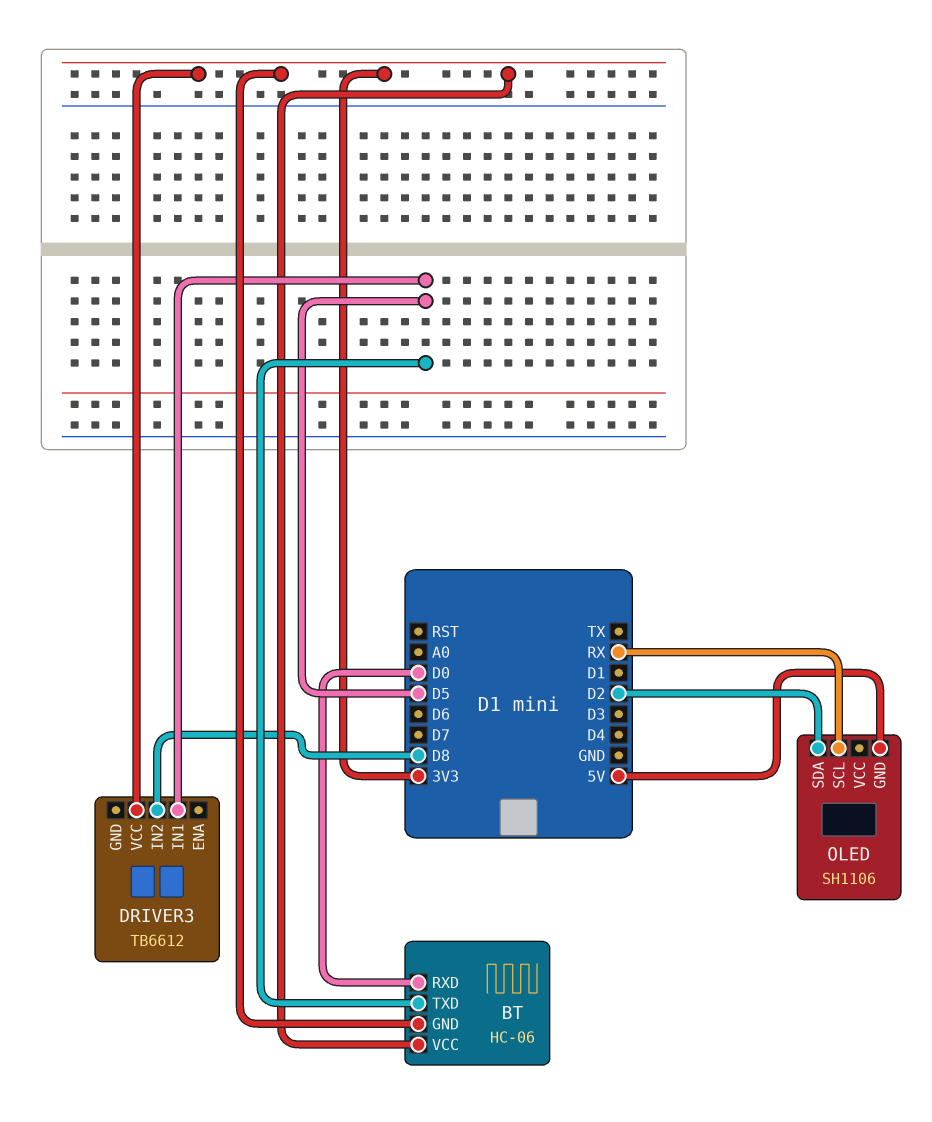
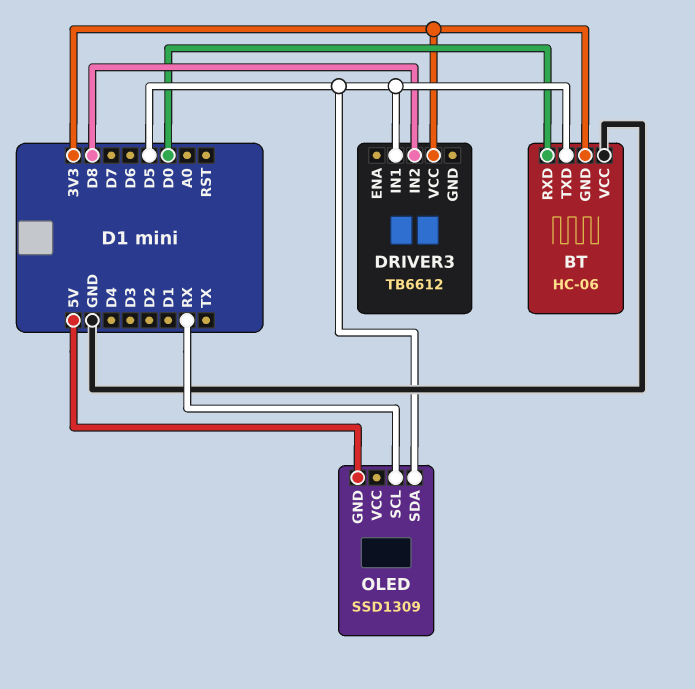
BT pin VCC: 3V3 -> GND
OLED: SH1106 -> SSD1309
OLED pin SDA: D2 -> D5

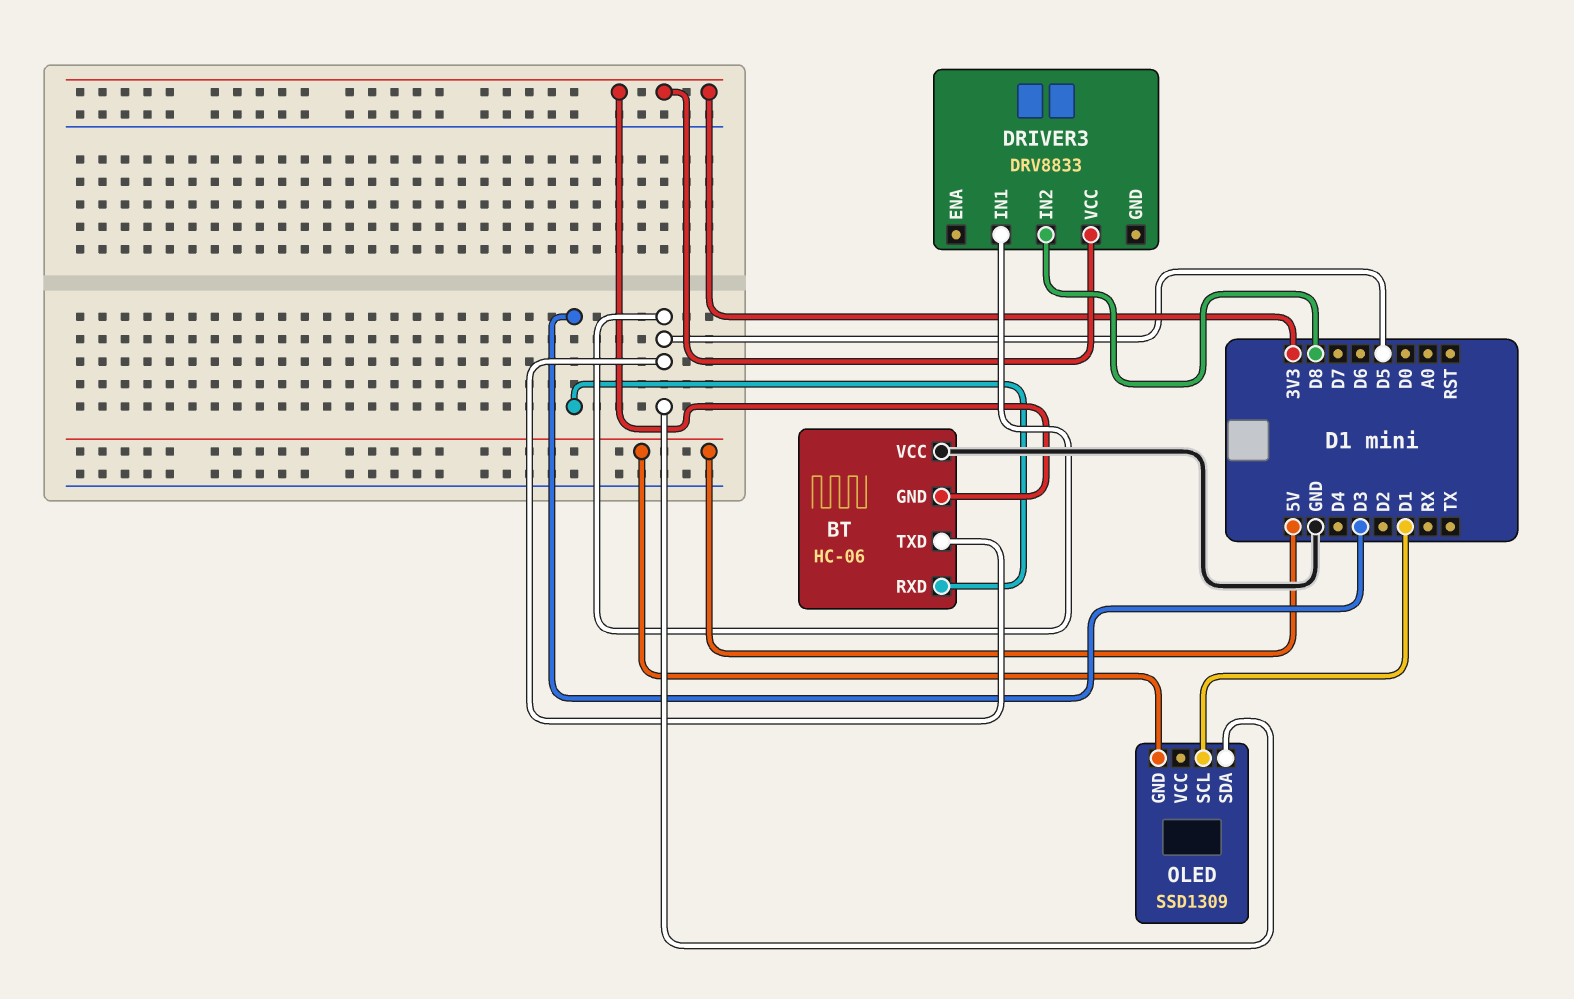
BT pin RXD: D0 -> D3
DRIVER3: TB6612 -> DRV8833
OLED pin SCL: RX -> D1

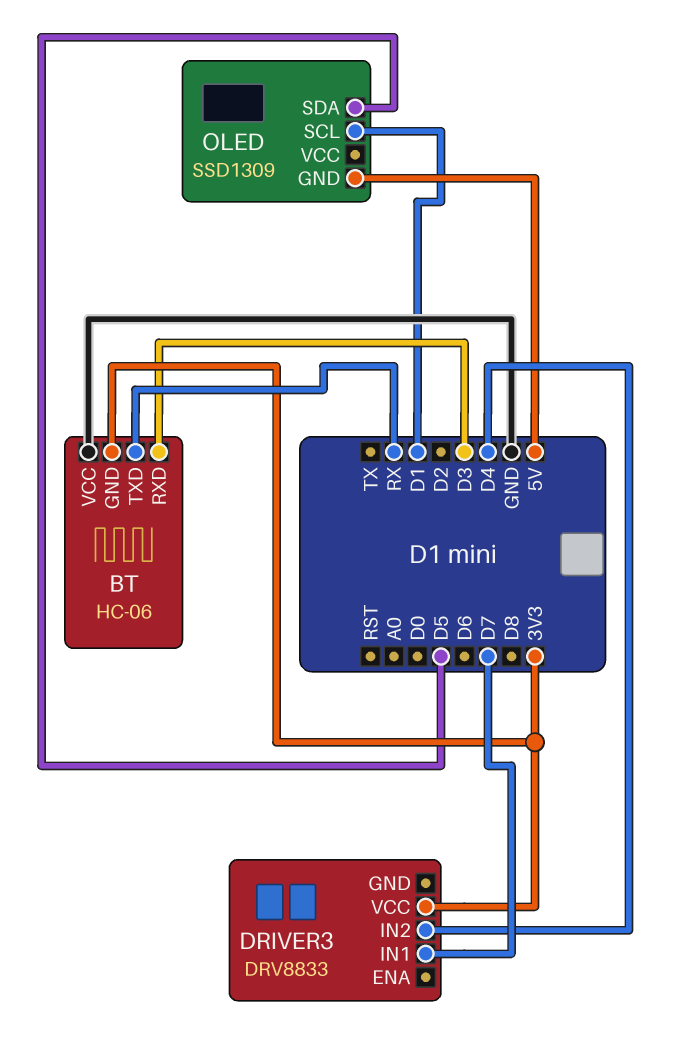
BT pin TXD: D5 -> RX
DRIVER3 pin IN1: D5 -> D7
DRIVER3 pin IN2: D8 -> D4

